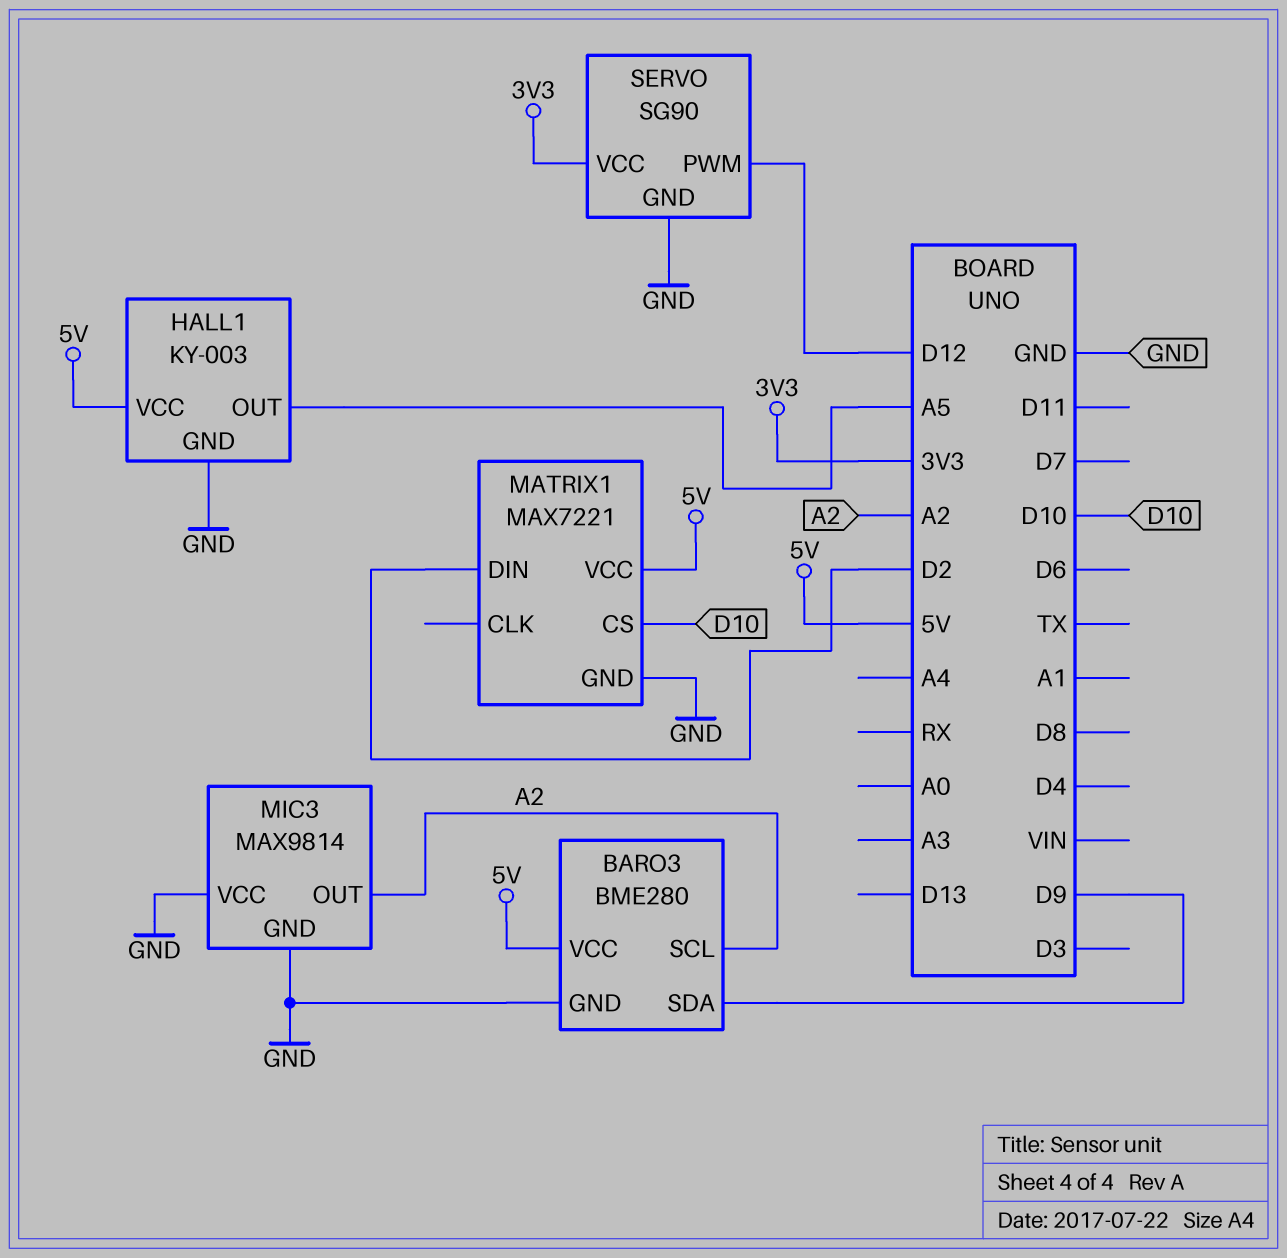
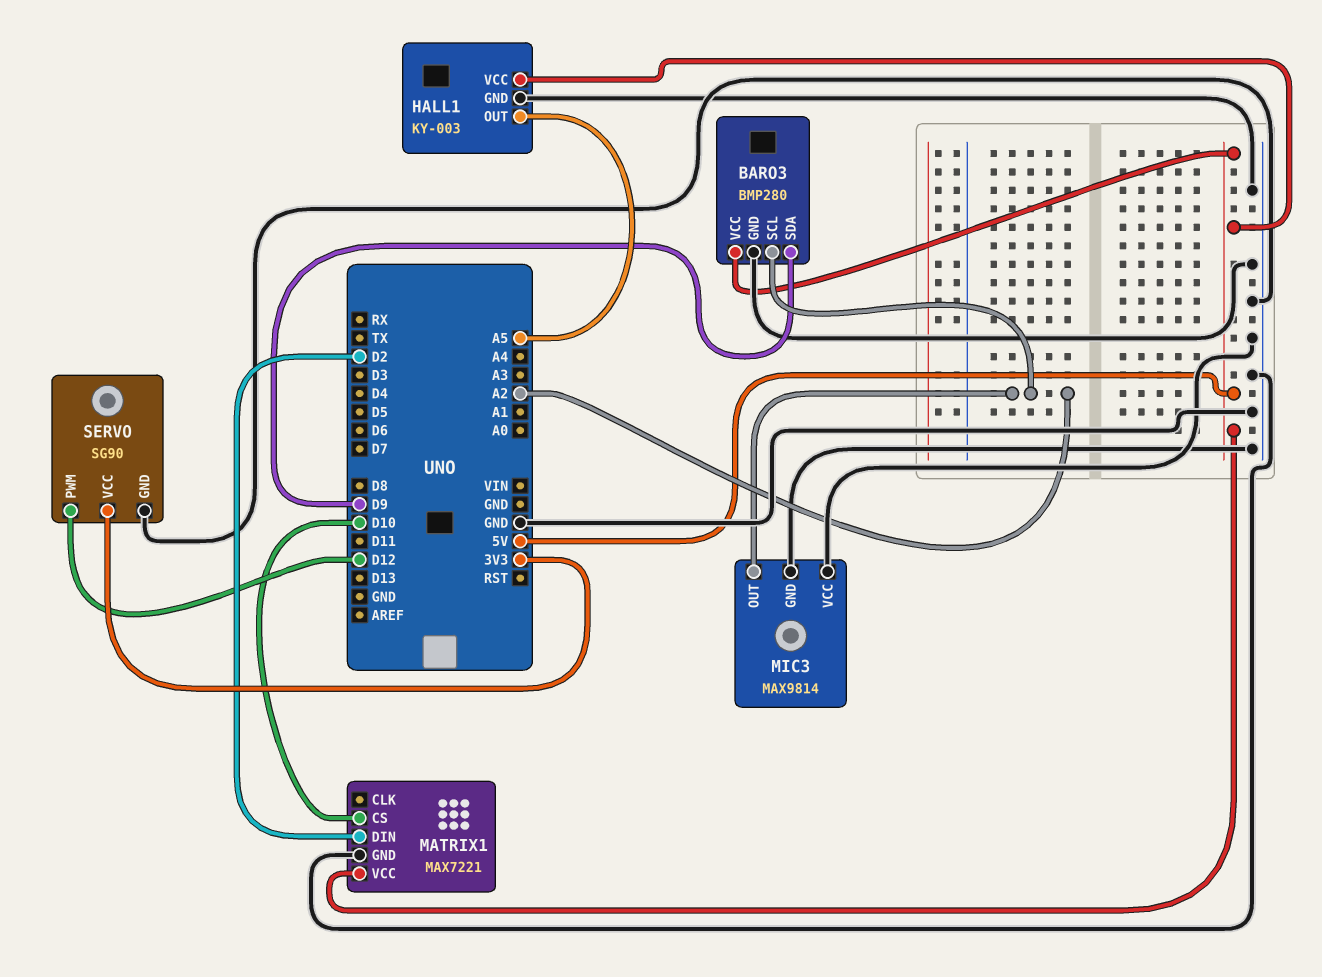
BARO3: BME280 -> BMP280

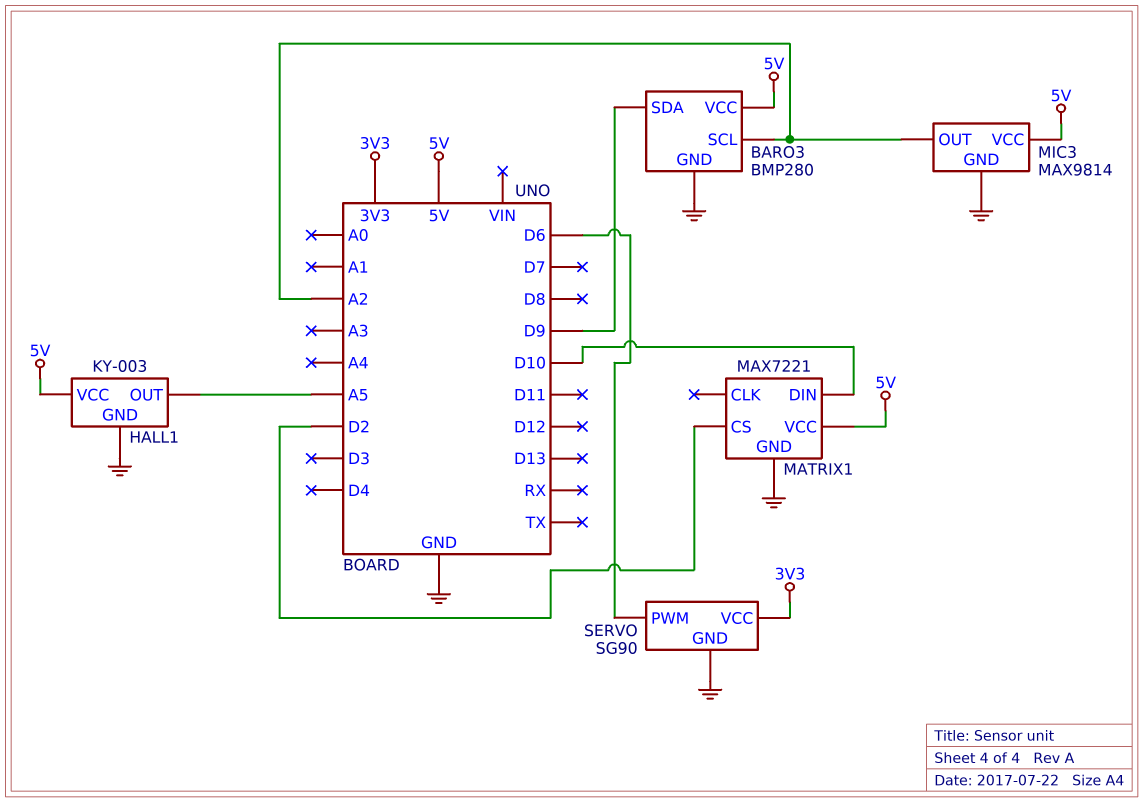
MATRIX1 pin CS: D10 -> D2
MATRIX1 pin DIN: D2 -> D10
MIC3 pin VCC: GND -> 5V
SERVO pin PWM: D12 -> D6

